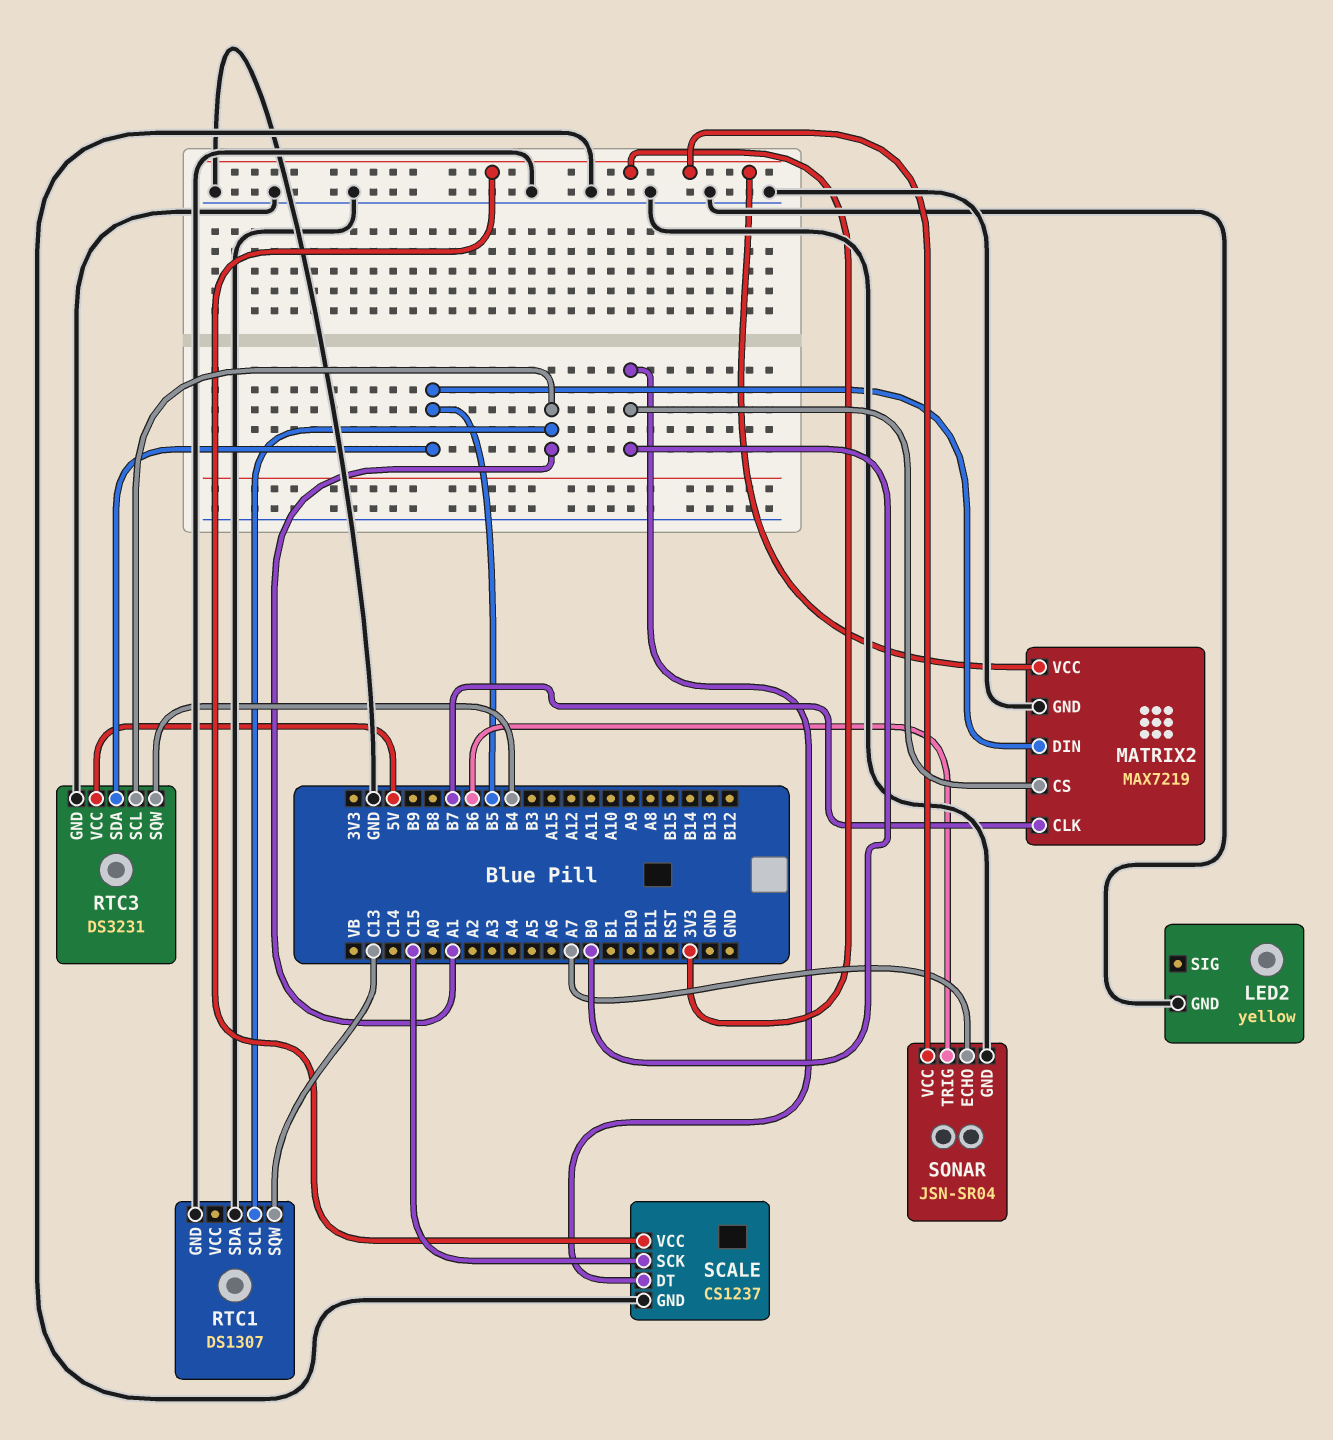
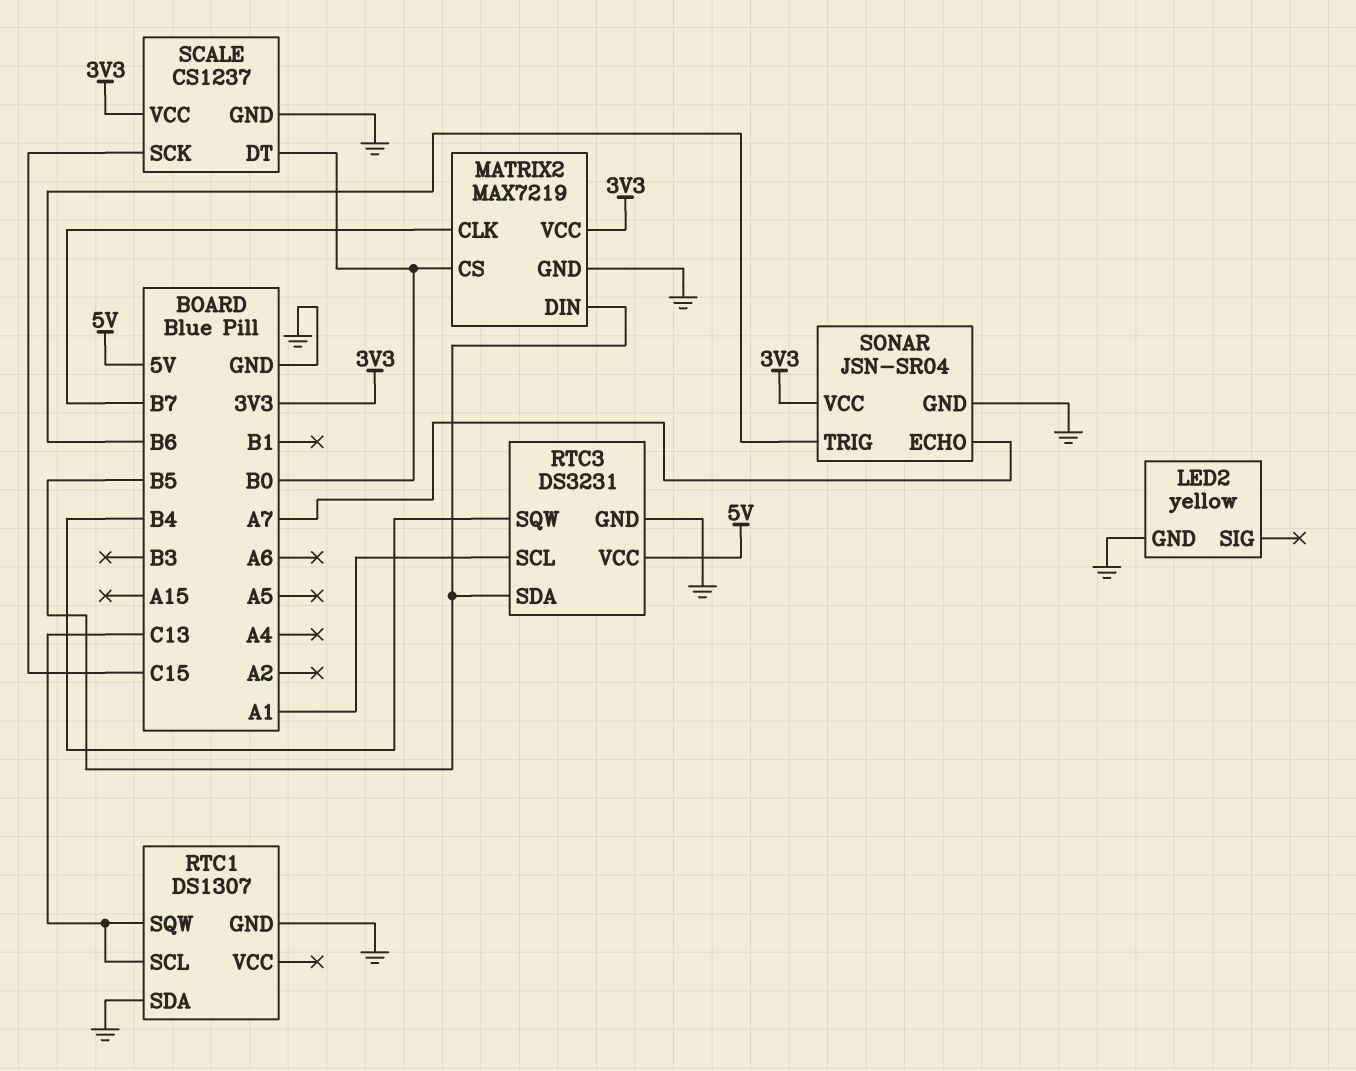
RTC1 pin SCL: A1 -> C13

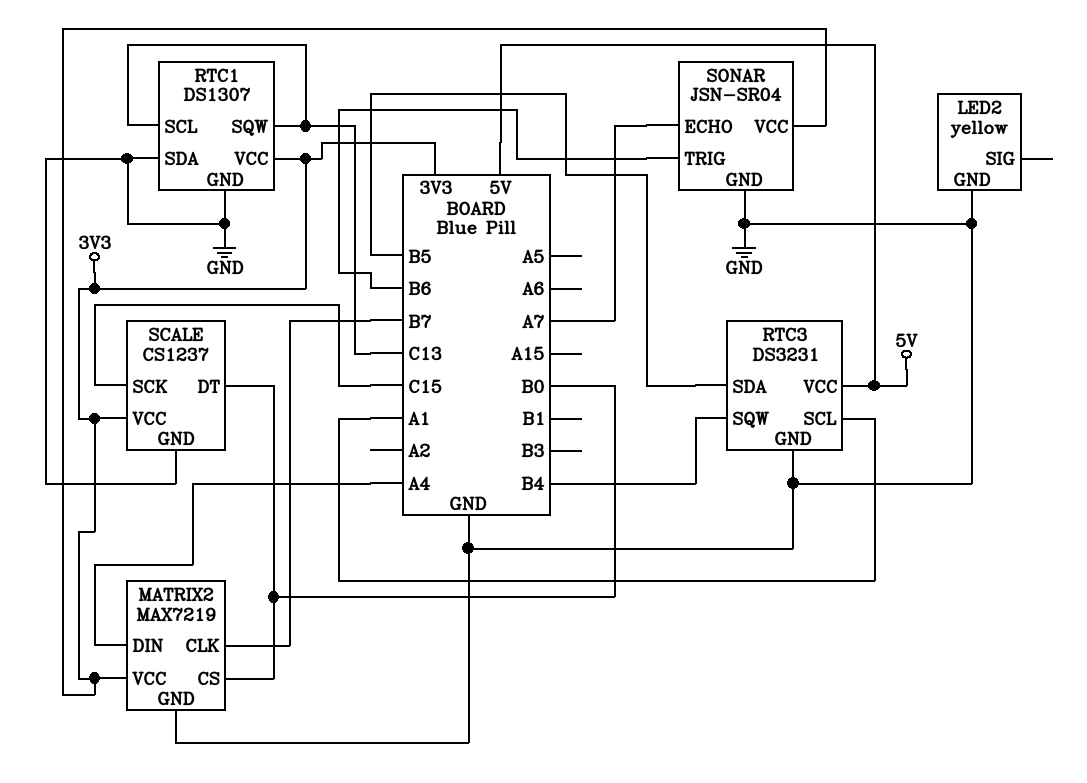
MATRIX2 pin DIN: B5 -> A4
RTC1 pin VCC: none -> 3V3

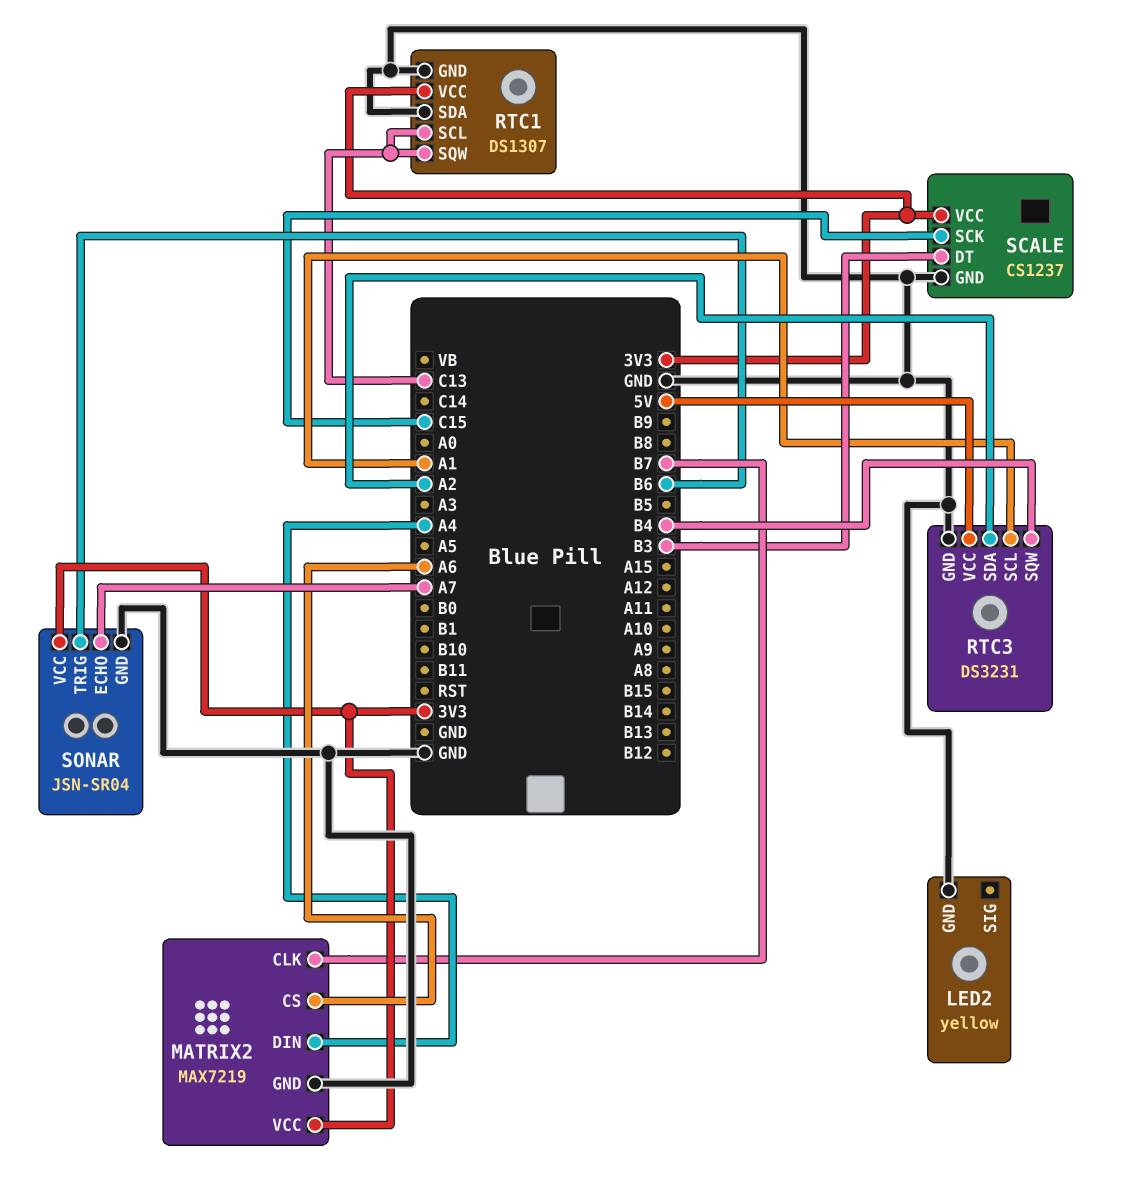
MATRIX2 pin CS: B0 -> A6
RTC3 pin SDA: B5 -> A2
SCALE pin DT: B0 -> B3

